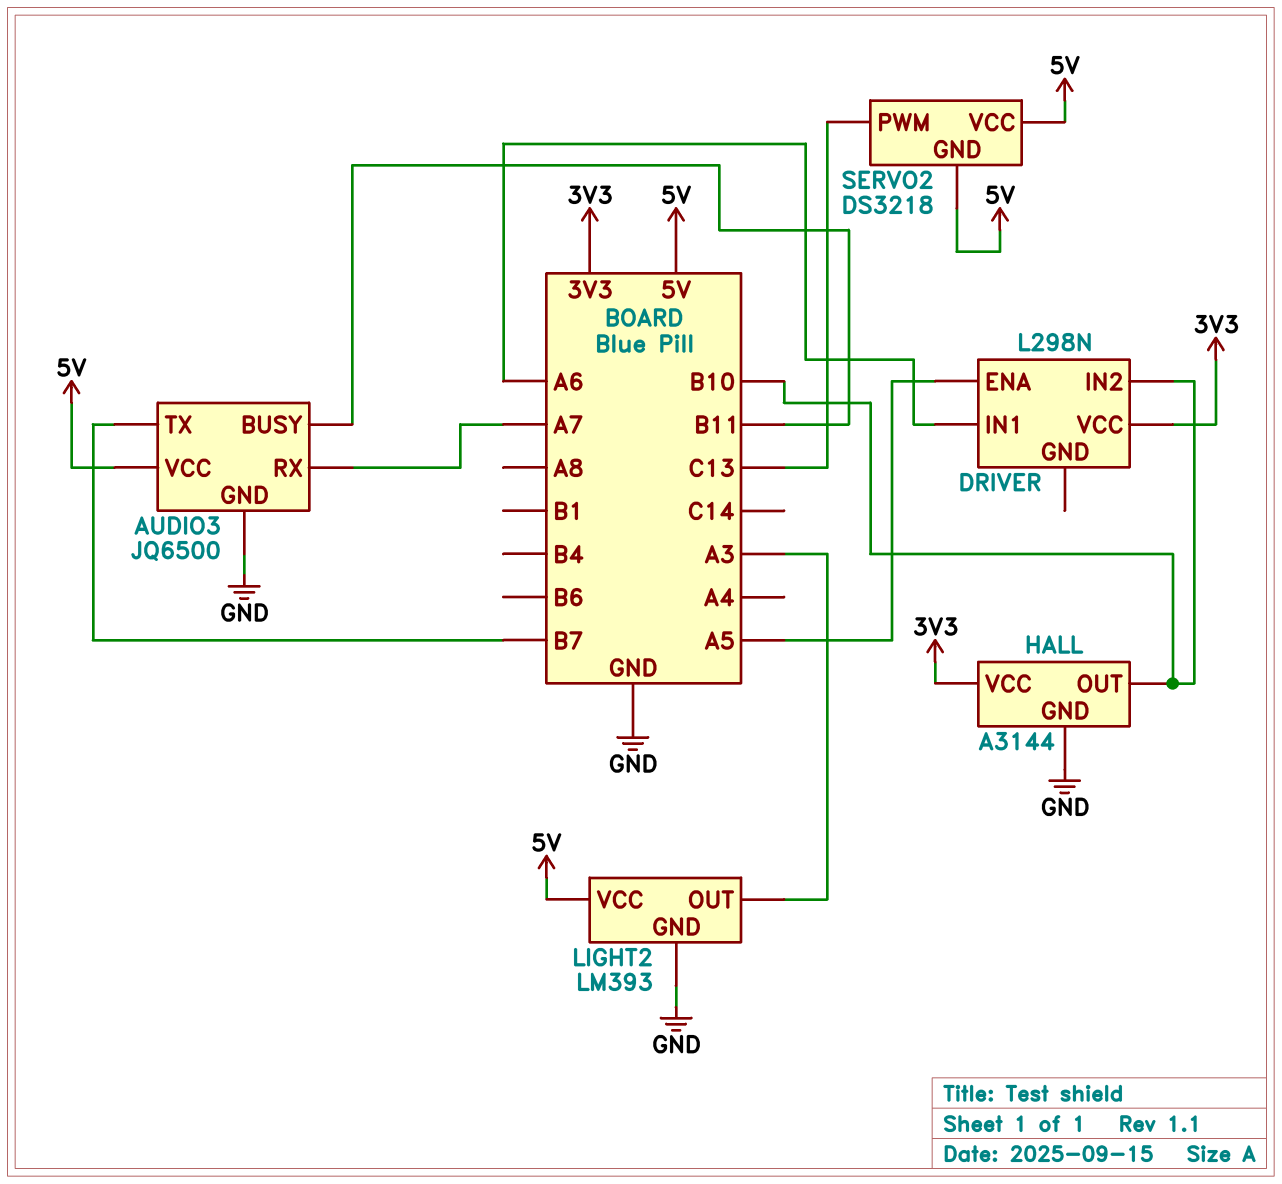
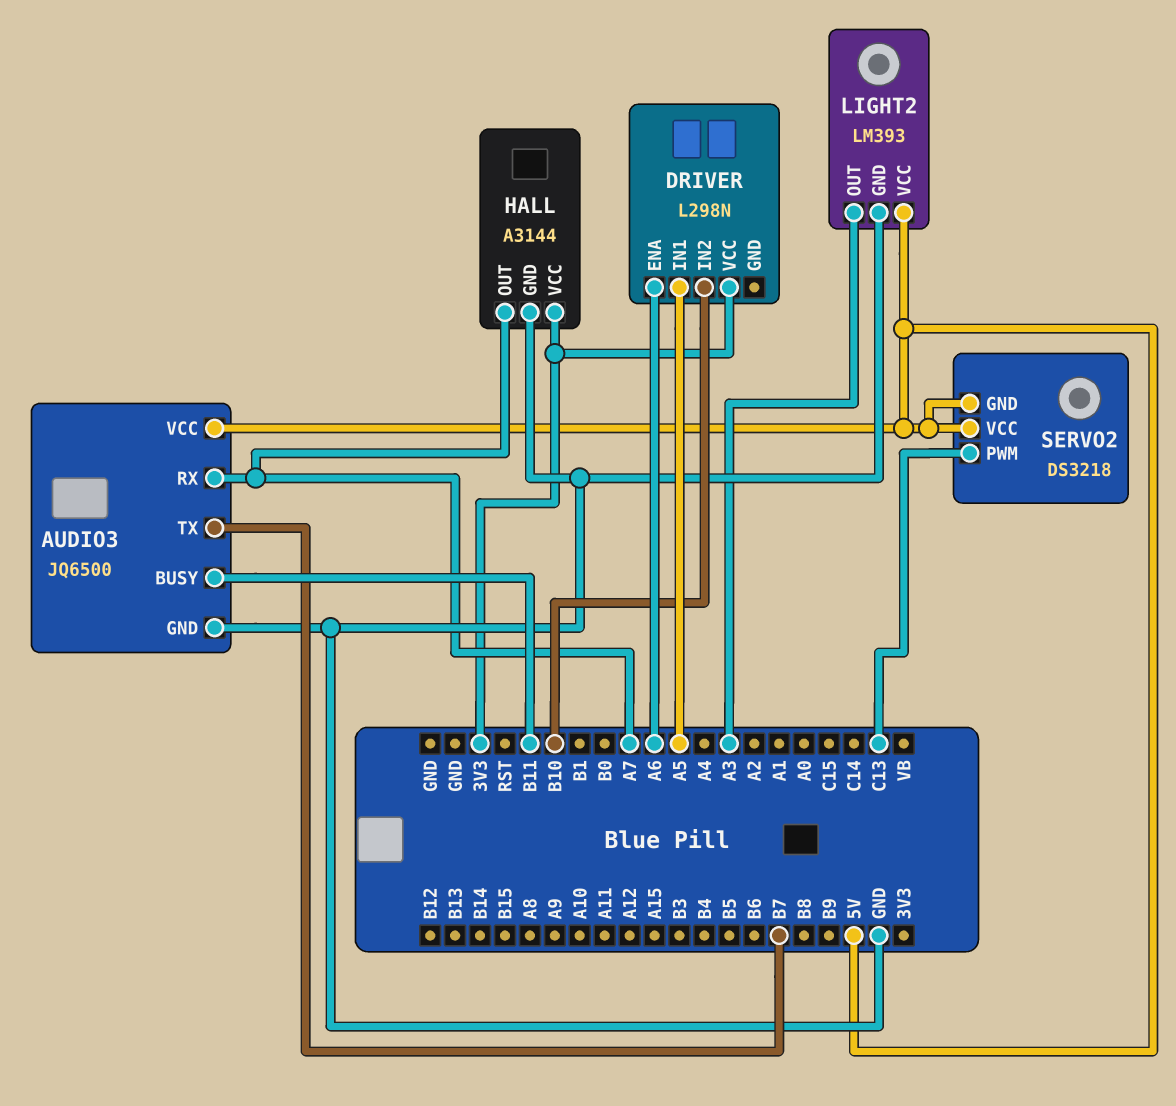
DRIVER pin ENA: A5 -> A6
DRIVER pin IN1: A6 -> A5
HALL pin OUT: B10 -> A7

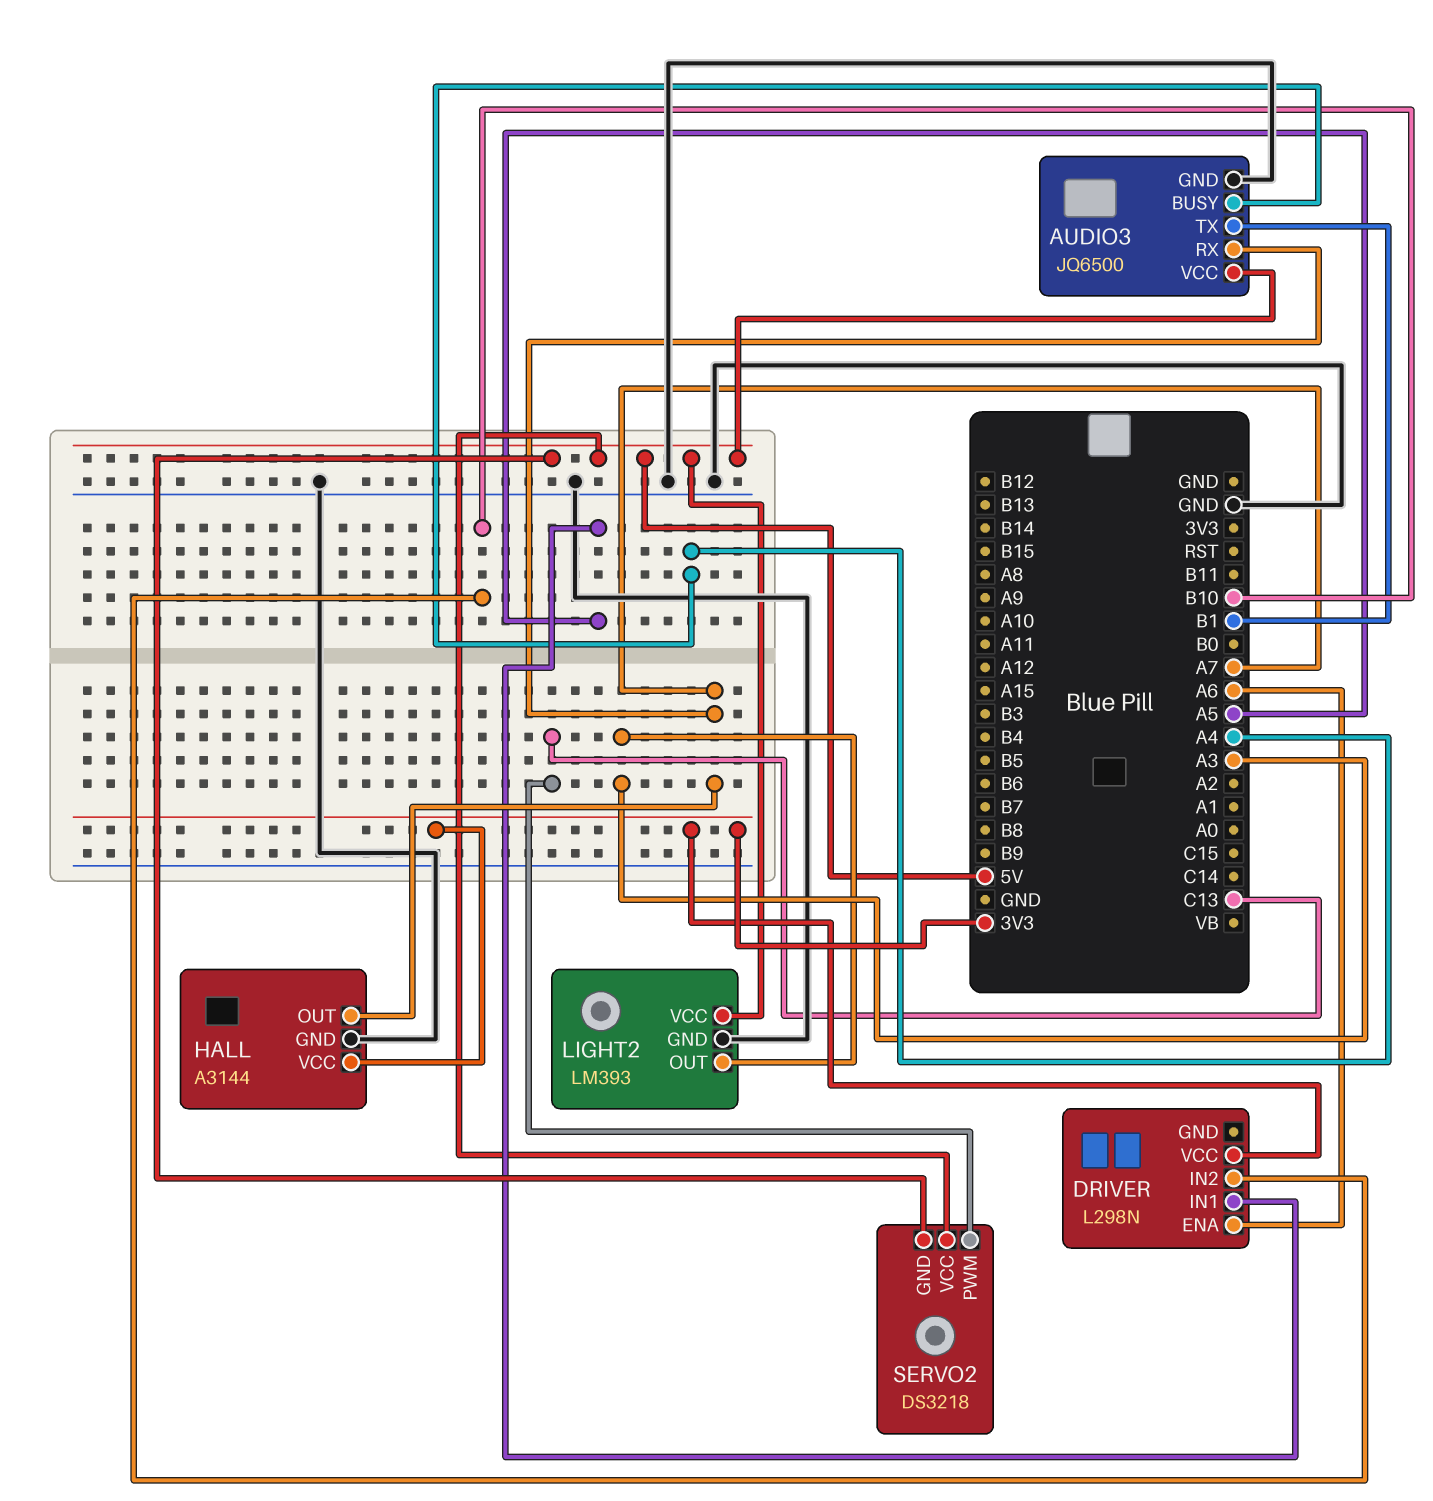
AUDIO3 pin BUSY: B11 -> A4
AUDIO3 pin TX: B7 -> B1

